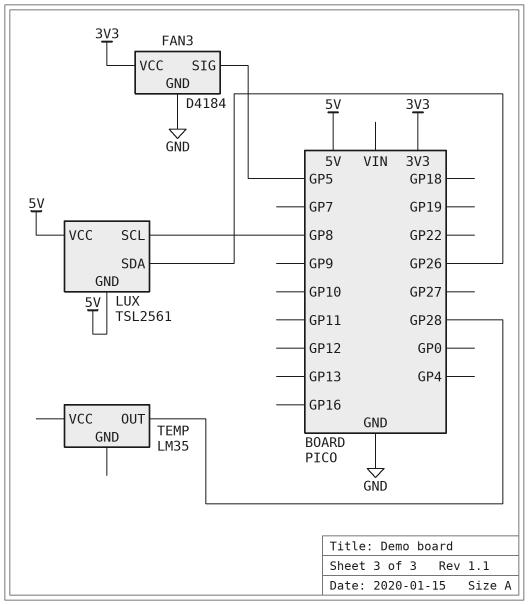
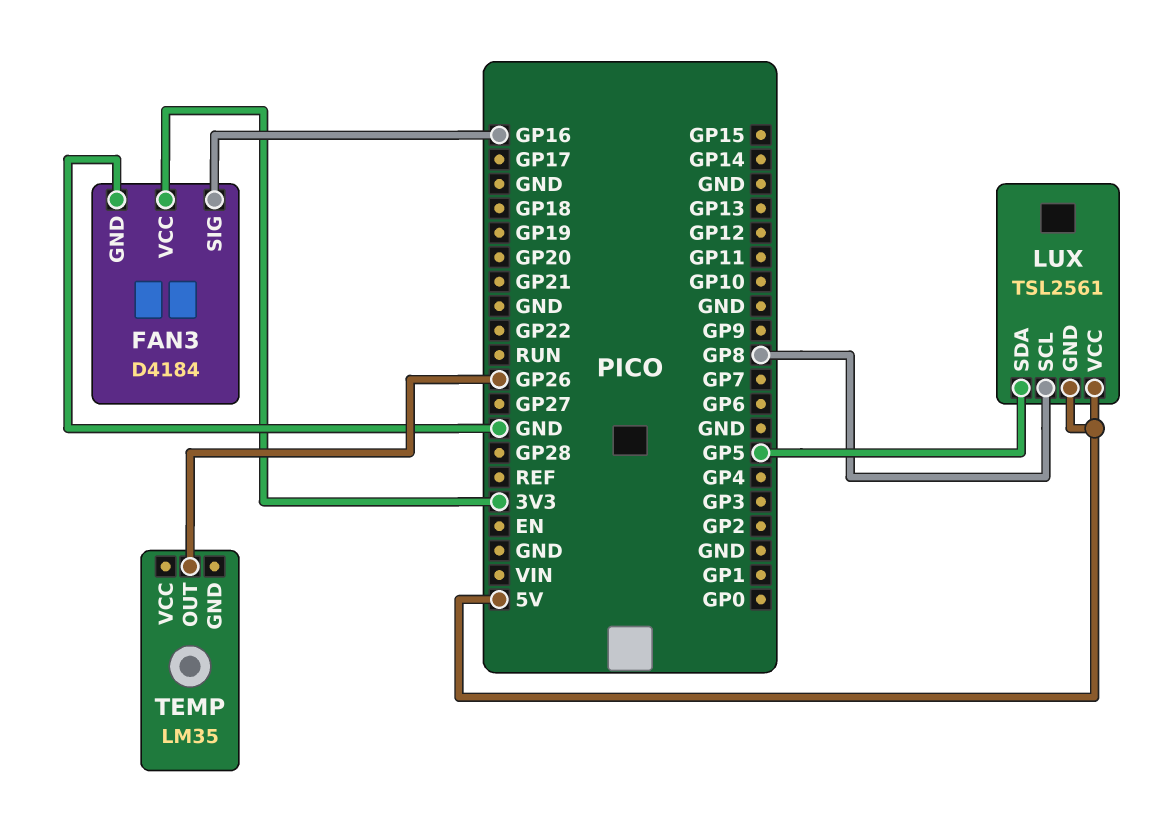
FAN3 pin SIG: GP5 -> GP16
LUX pin SDA: GP26 -> GP5
TEMP pin OUT: GP28 -> GP26

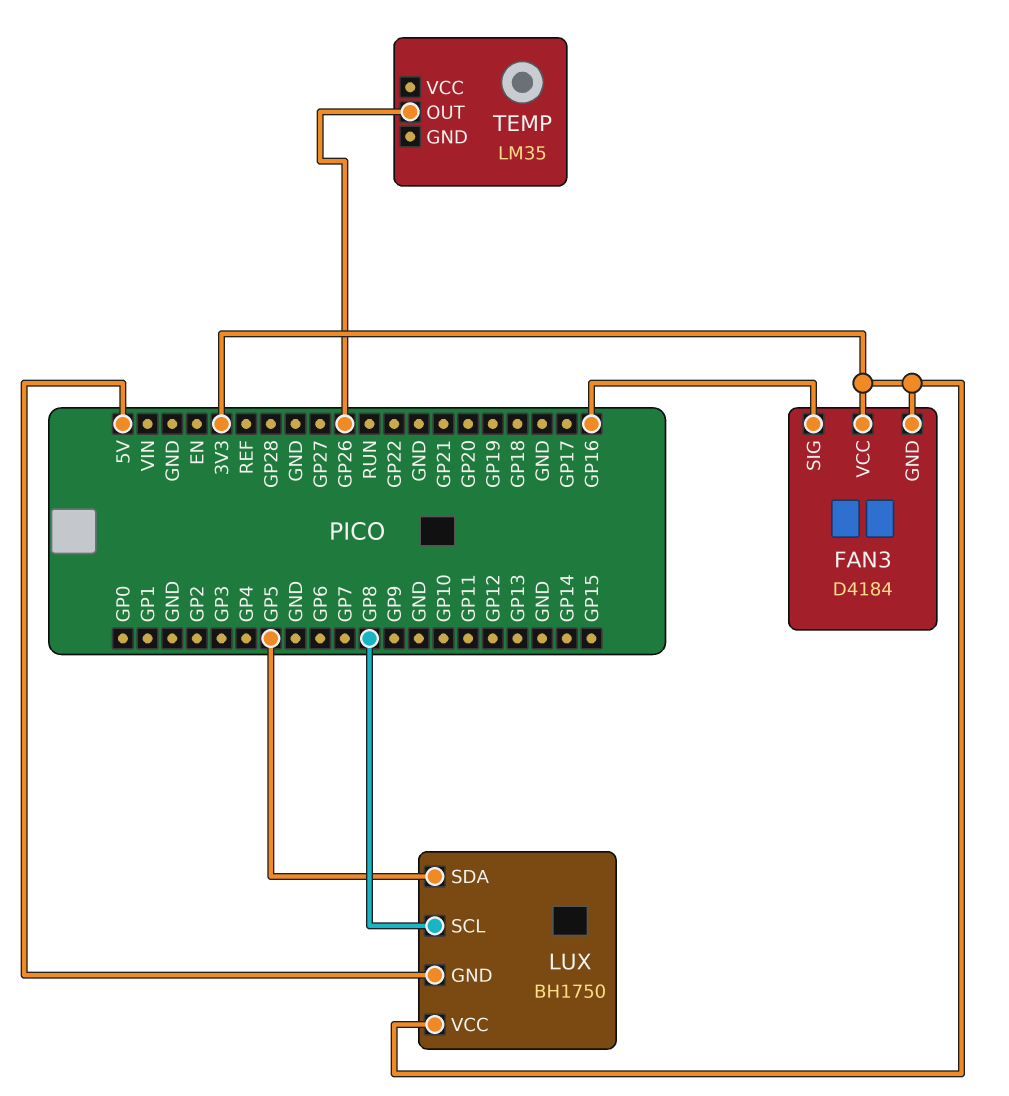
FAN3 pin GND: GND -> 3V3
LUX: TSL2561 -> BH1750
LUX pin VCC: 5V -> 3V3

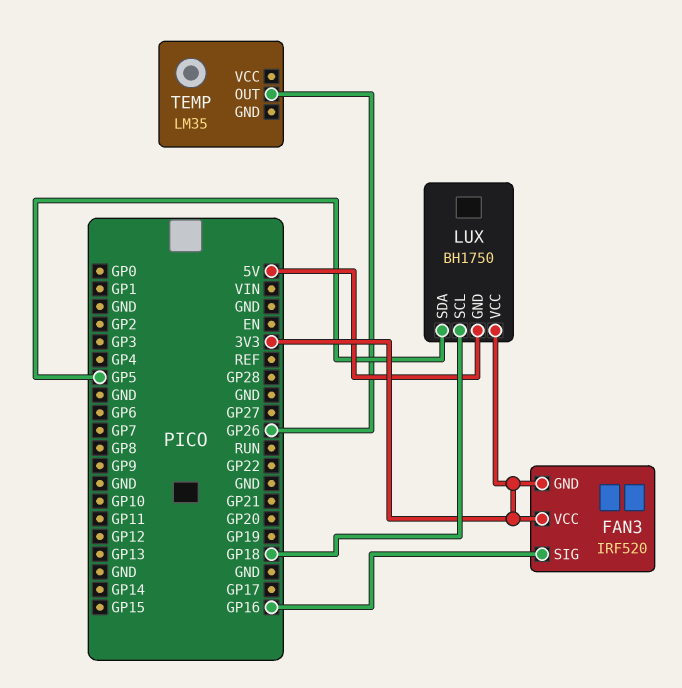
FAN3: D4184 -> IRF520
LUX pin SCL: GP8 -> GP18

